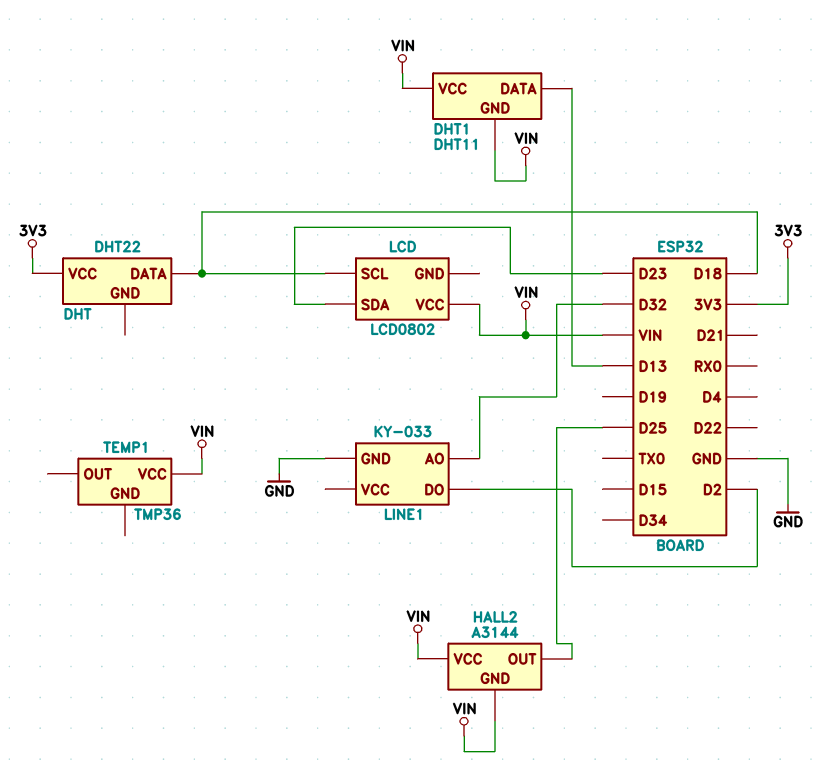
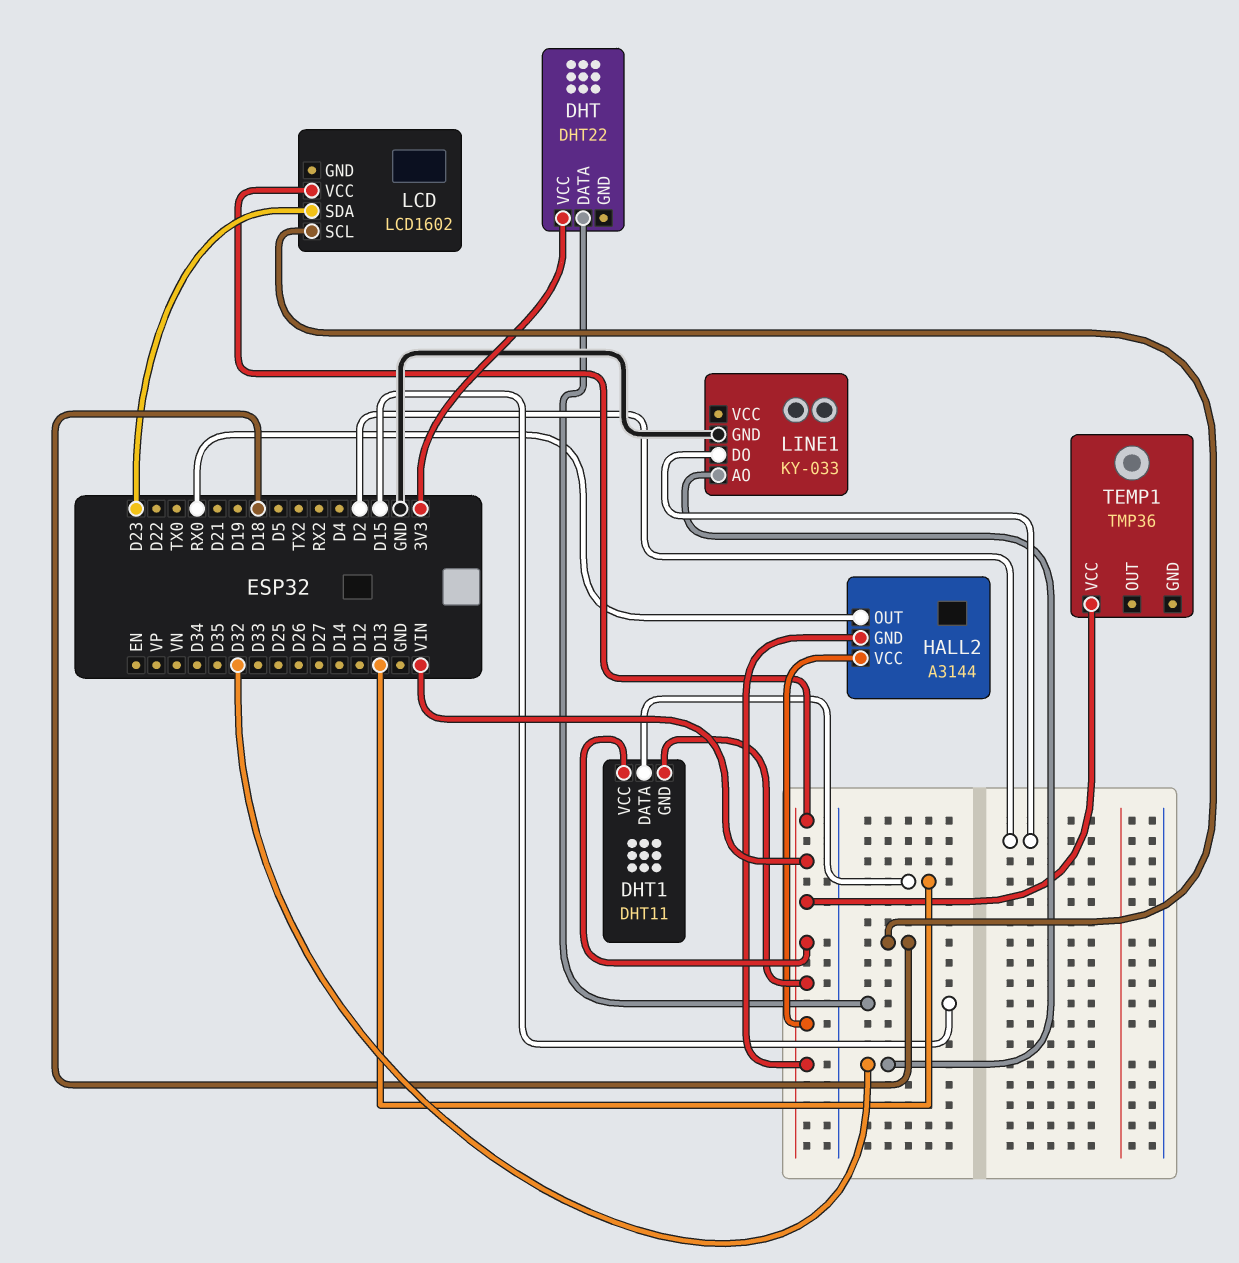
DHT pin DATA: D18 -> D15
HALL2 pin OUT: D25 -> RX0
LCD: LCD0802 -> LCD1602

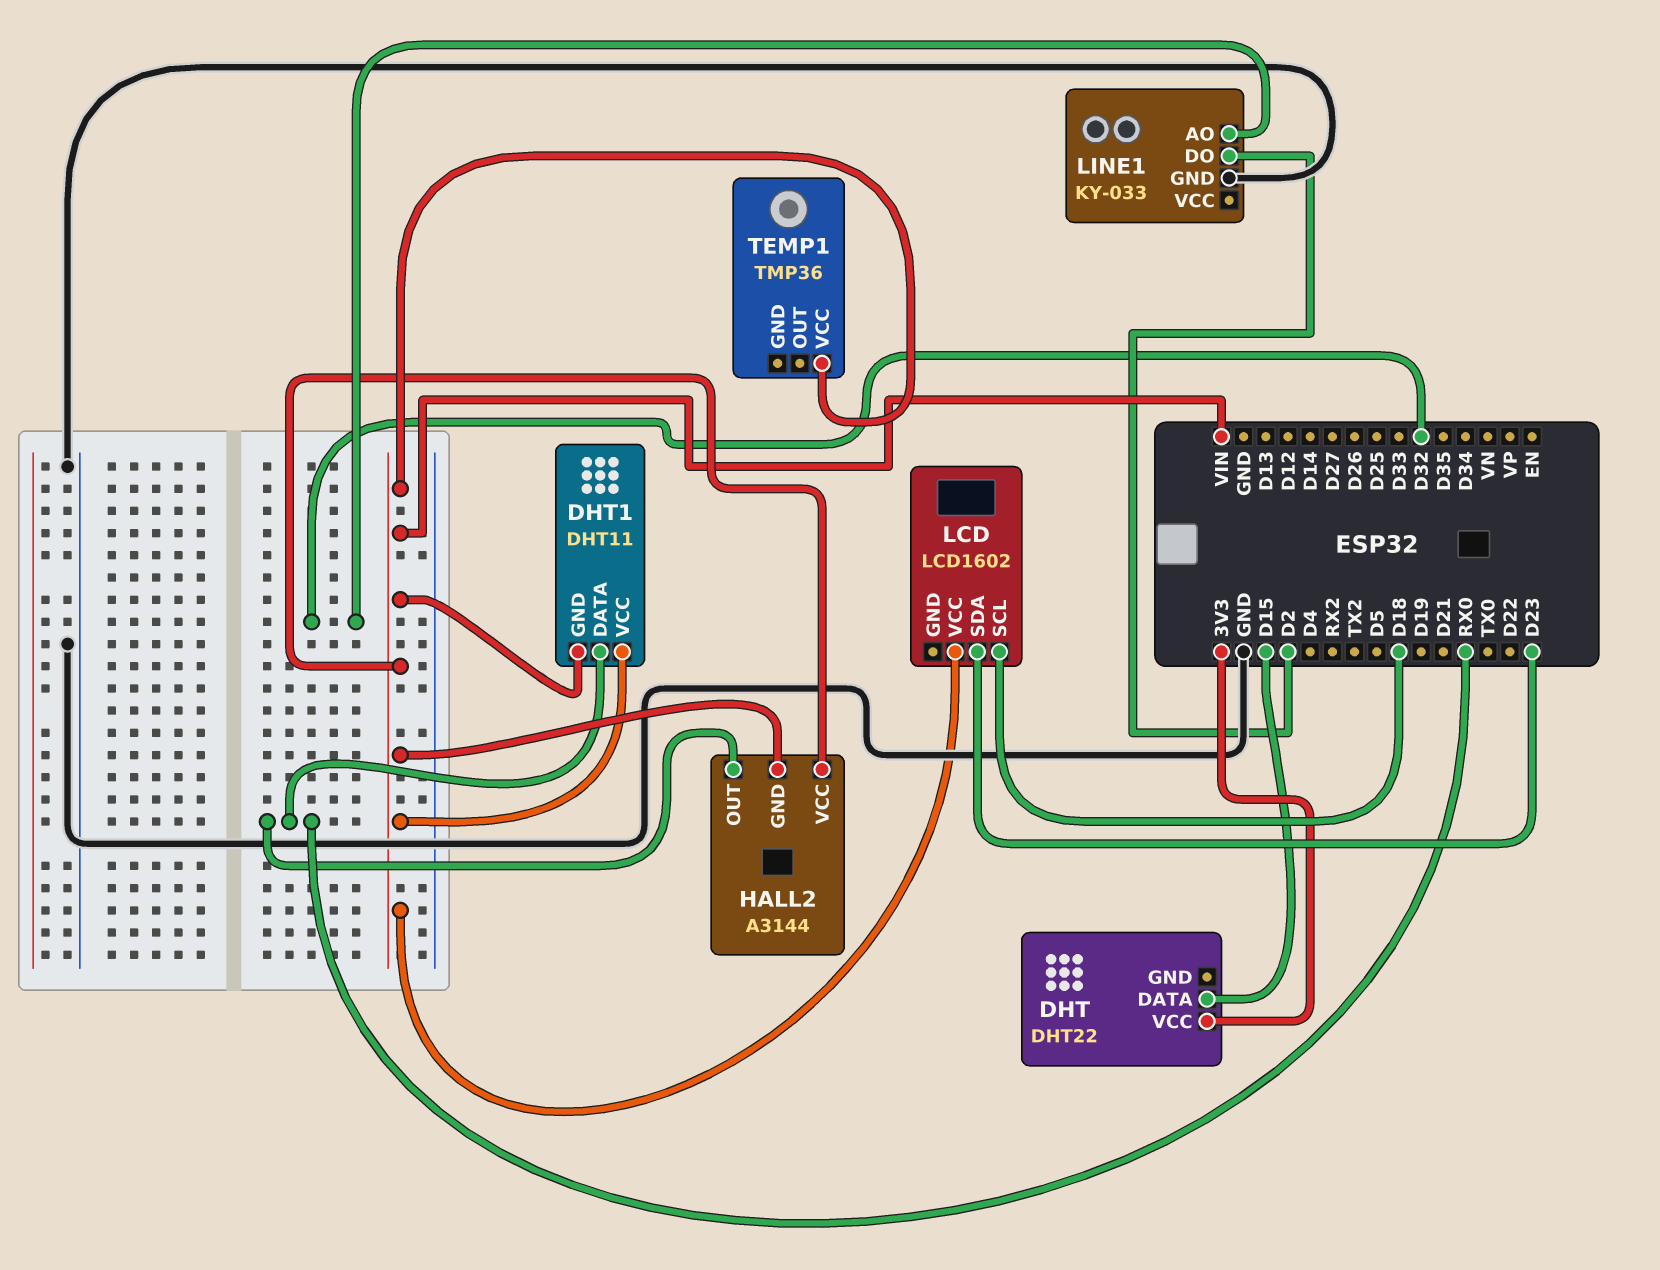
DHT1 pin DATA: D13 -> RX0

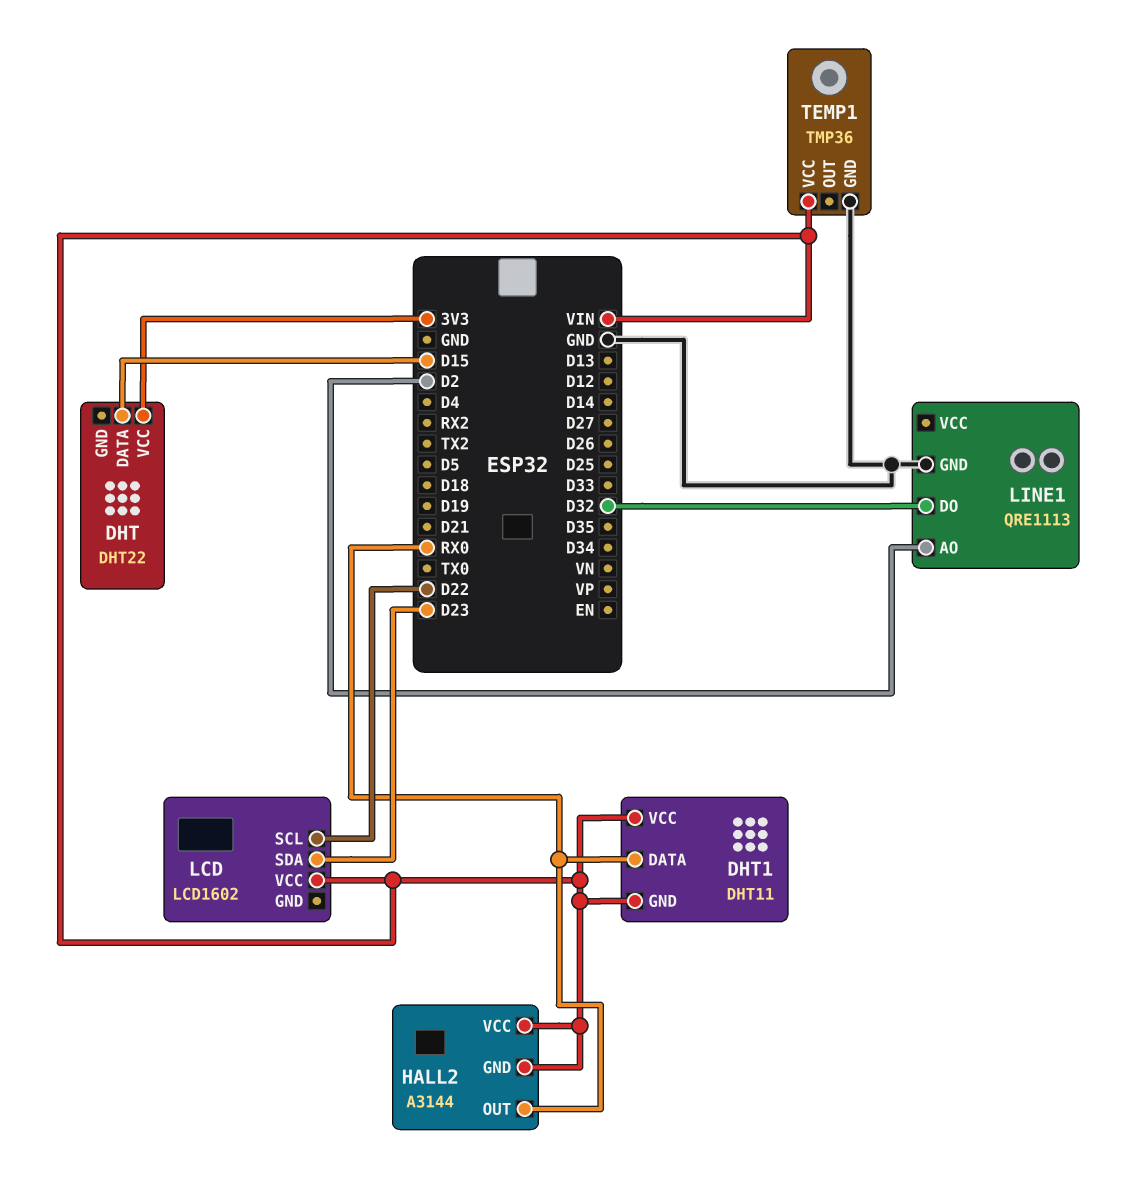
LCD pin SCL: D18 -> D22
LINE1: KY-033 -> QRE1113
LINE1 pin AO: D32 -> D2
LINE1 pin DO: D2 -> D32
TEMP1 pin GND: none -> GND

